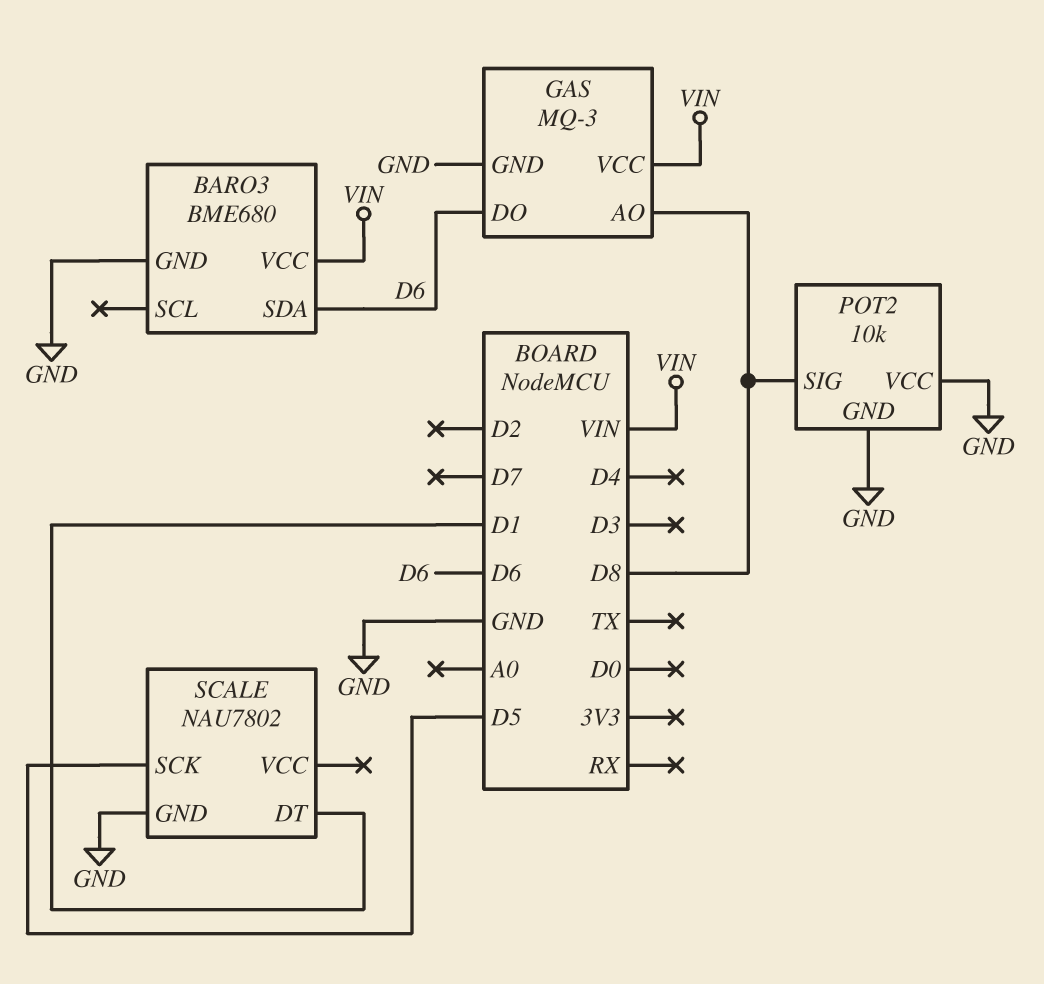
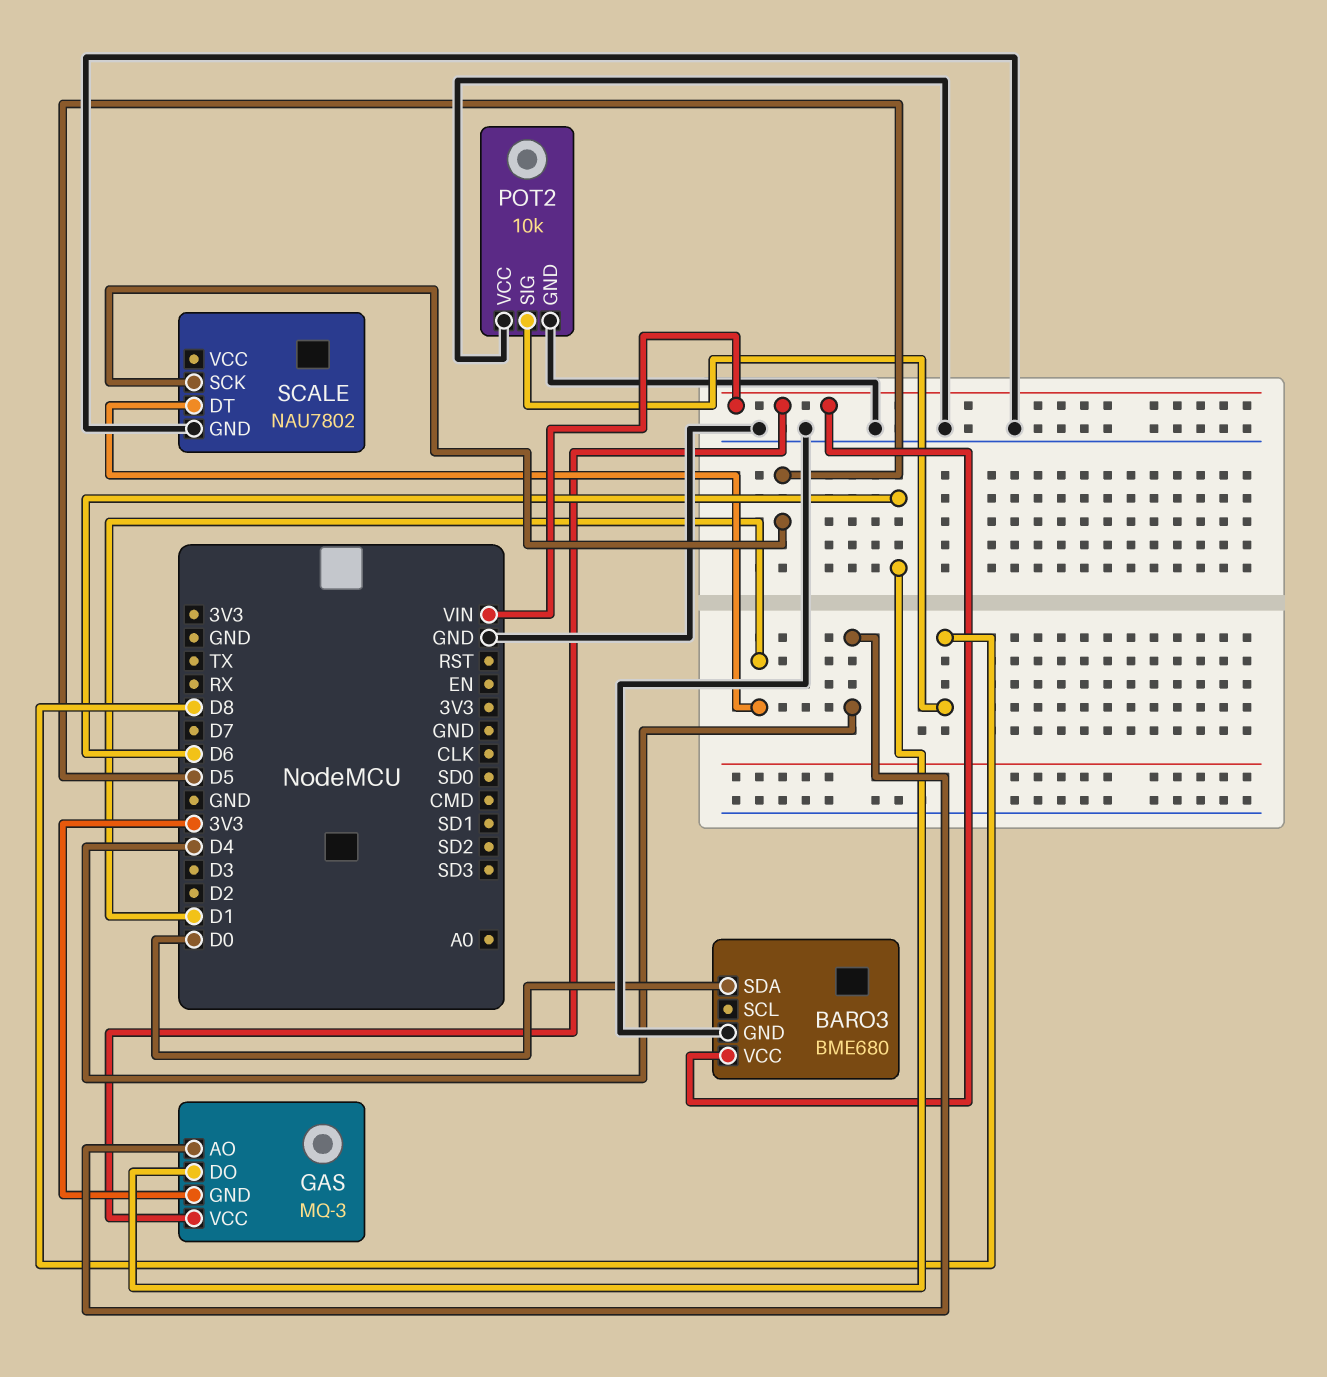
BARO3 pin SDA: D6 -> D0
GAS pin AO: D8 -> D4
GAS pin GND: GND -> 3V3

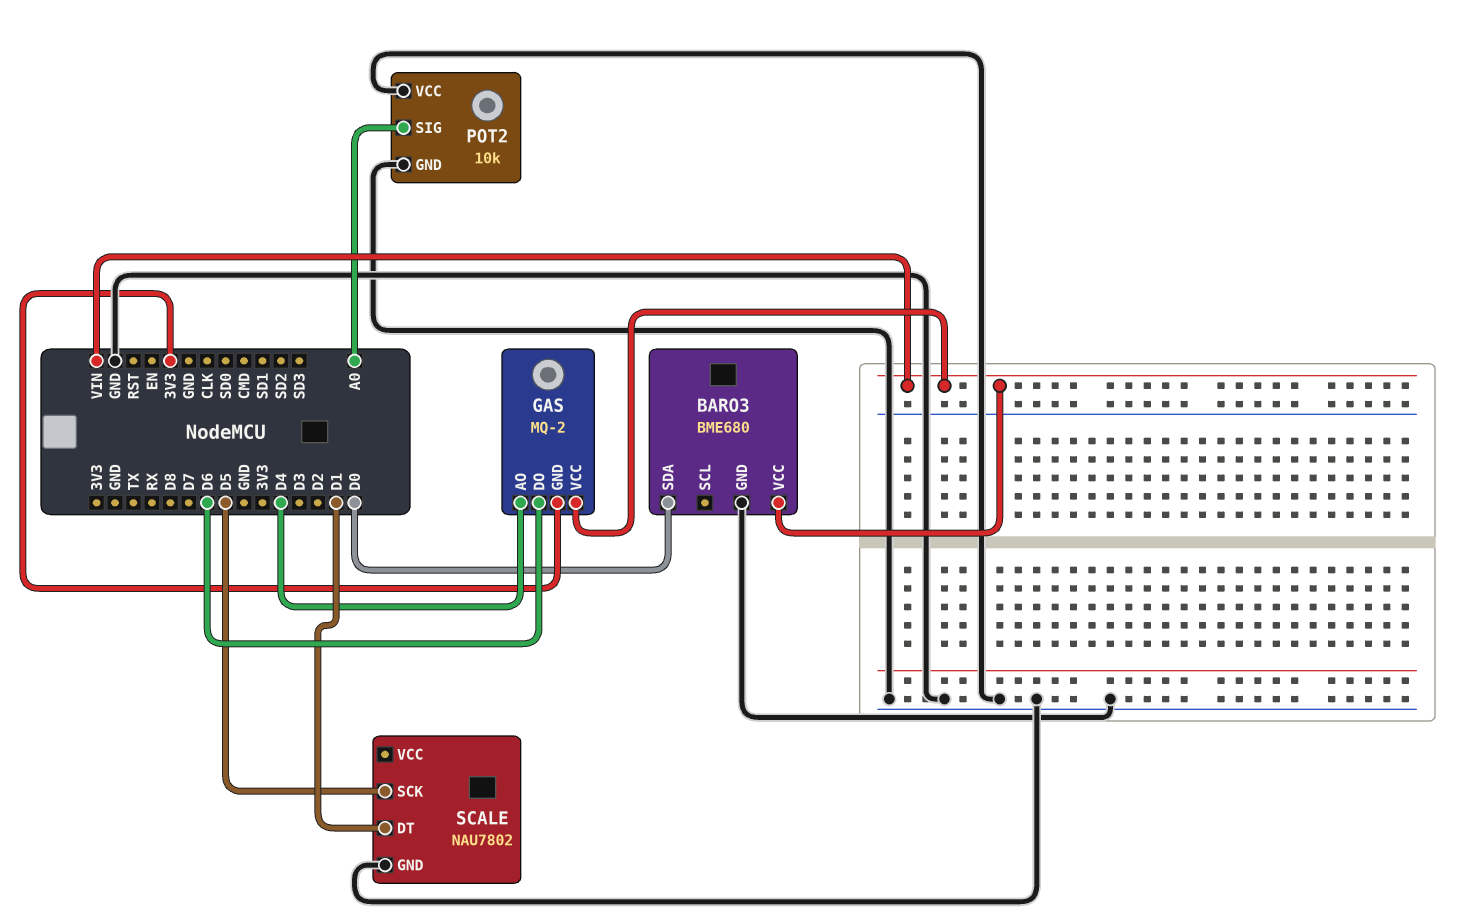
GAS: MQ-3 -> MQ-2
POT2 pin SIG: D8 -> A0

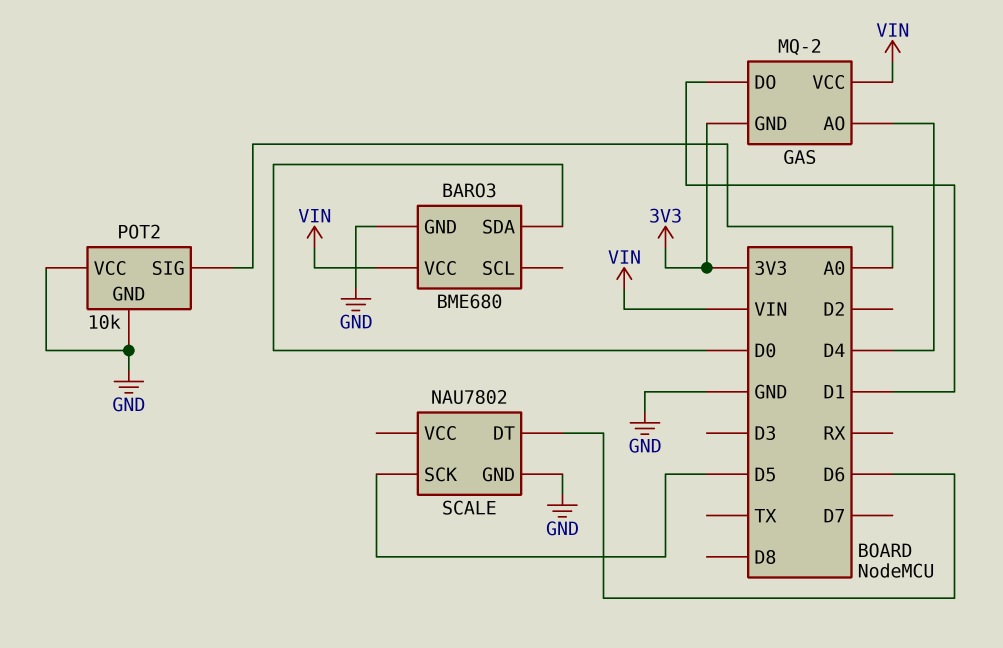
GAS pin DO: D6 -> D1
SCALE pin DT: D1 -> D6

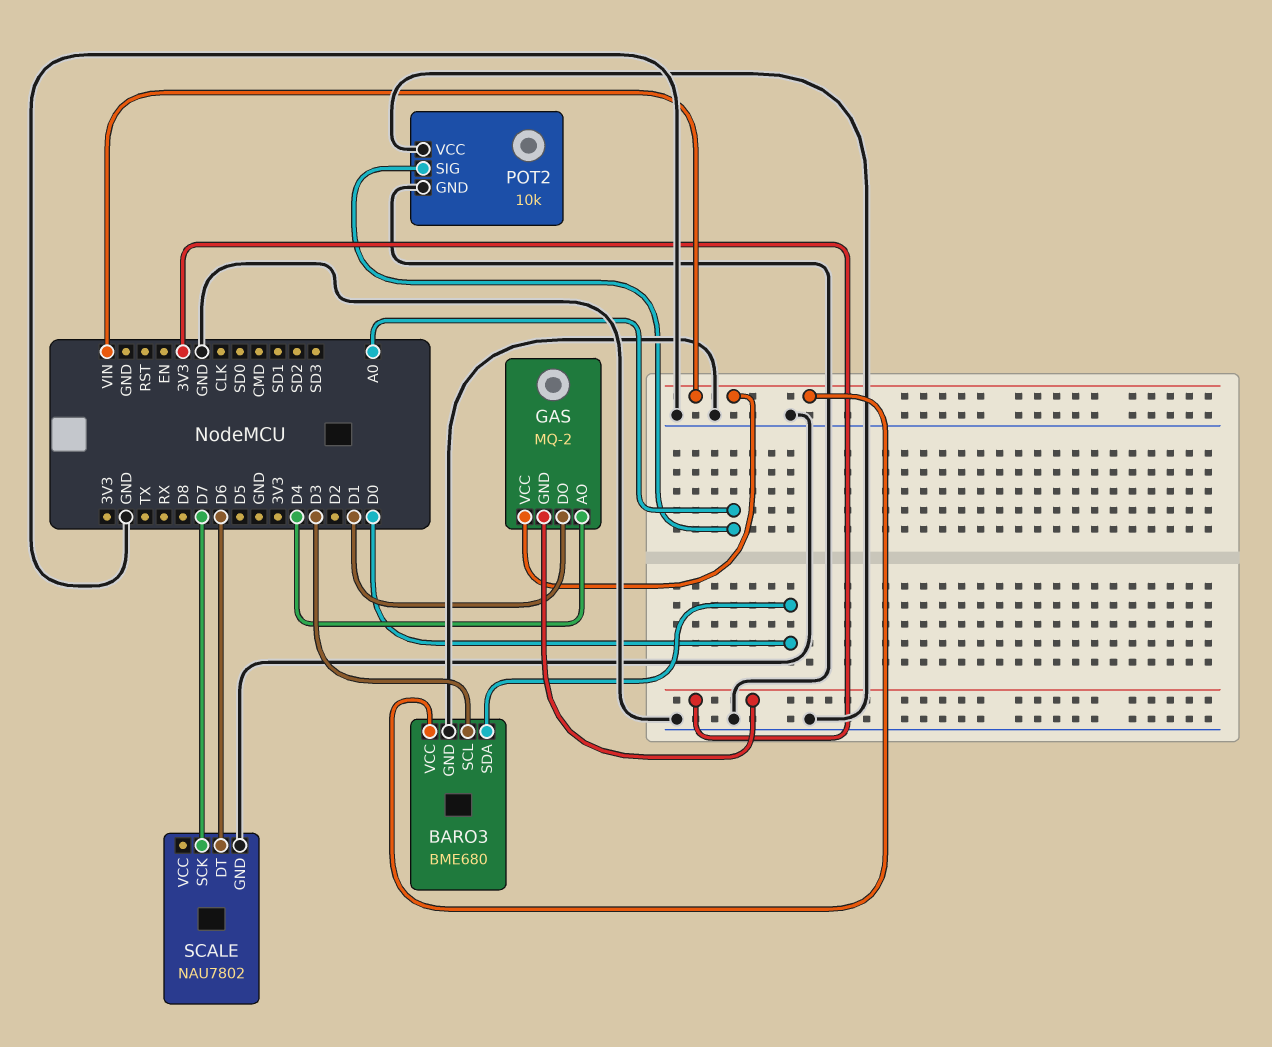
BARO3 pin SCL: none -> D3
SCALE pin SCK: D5 -> D7

